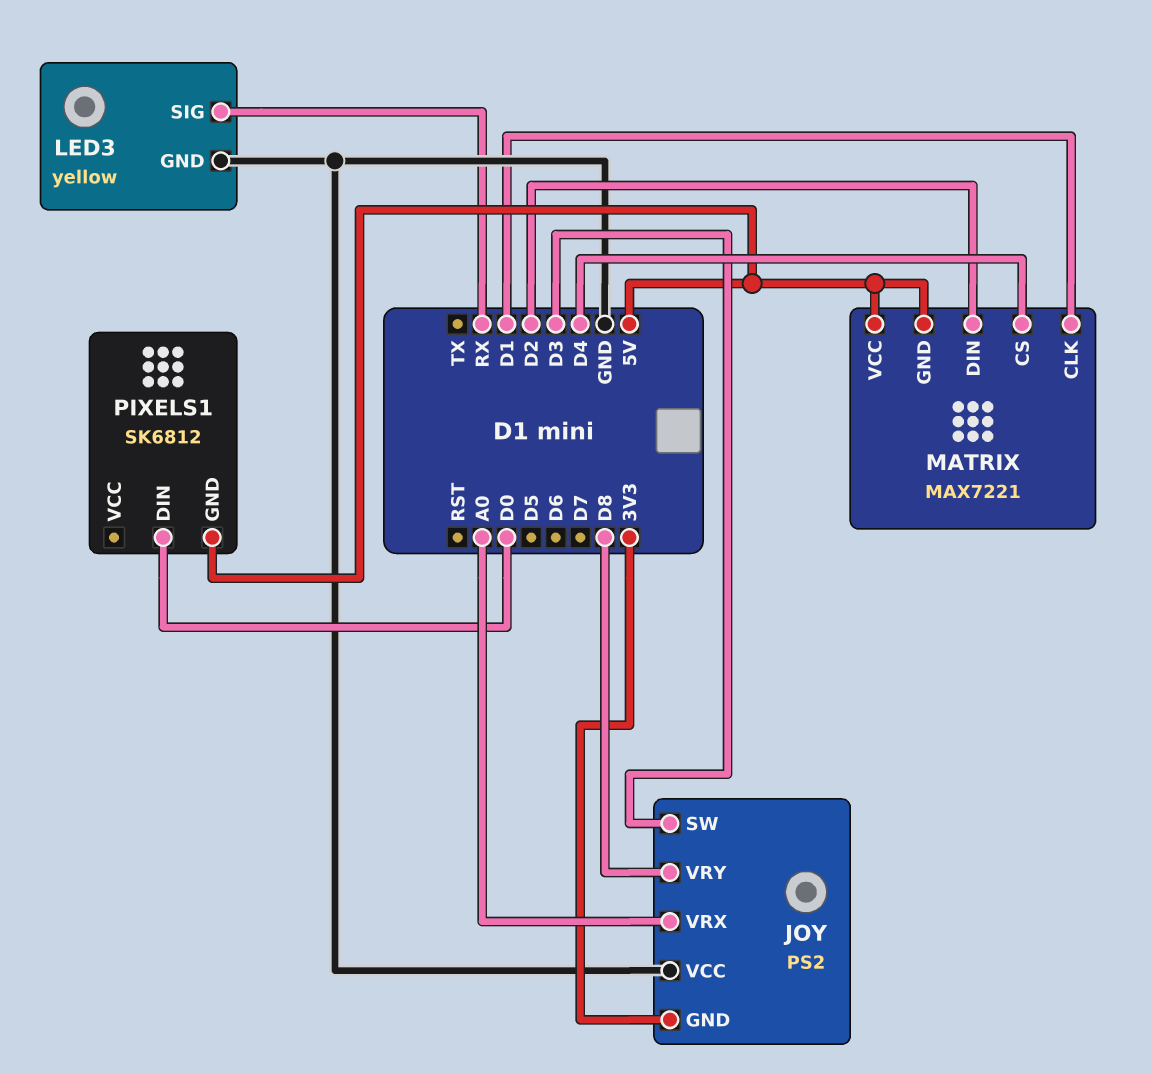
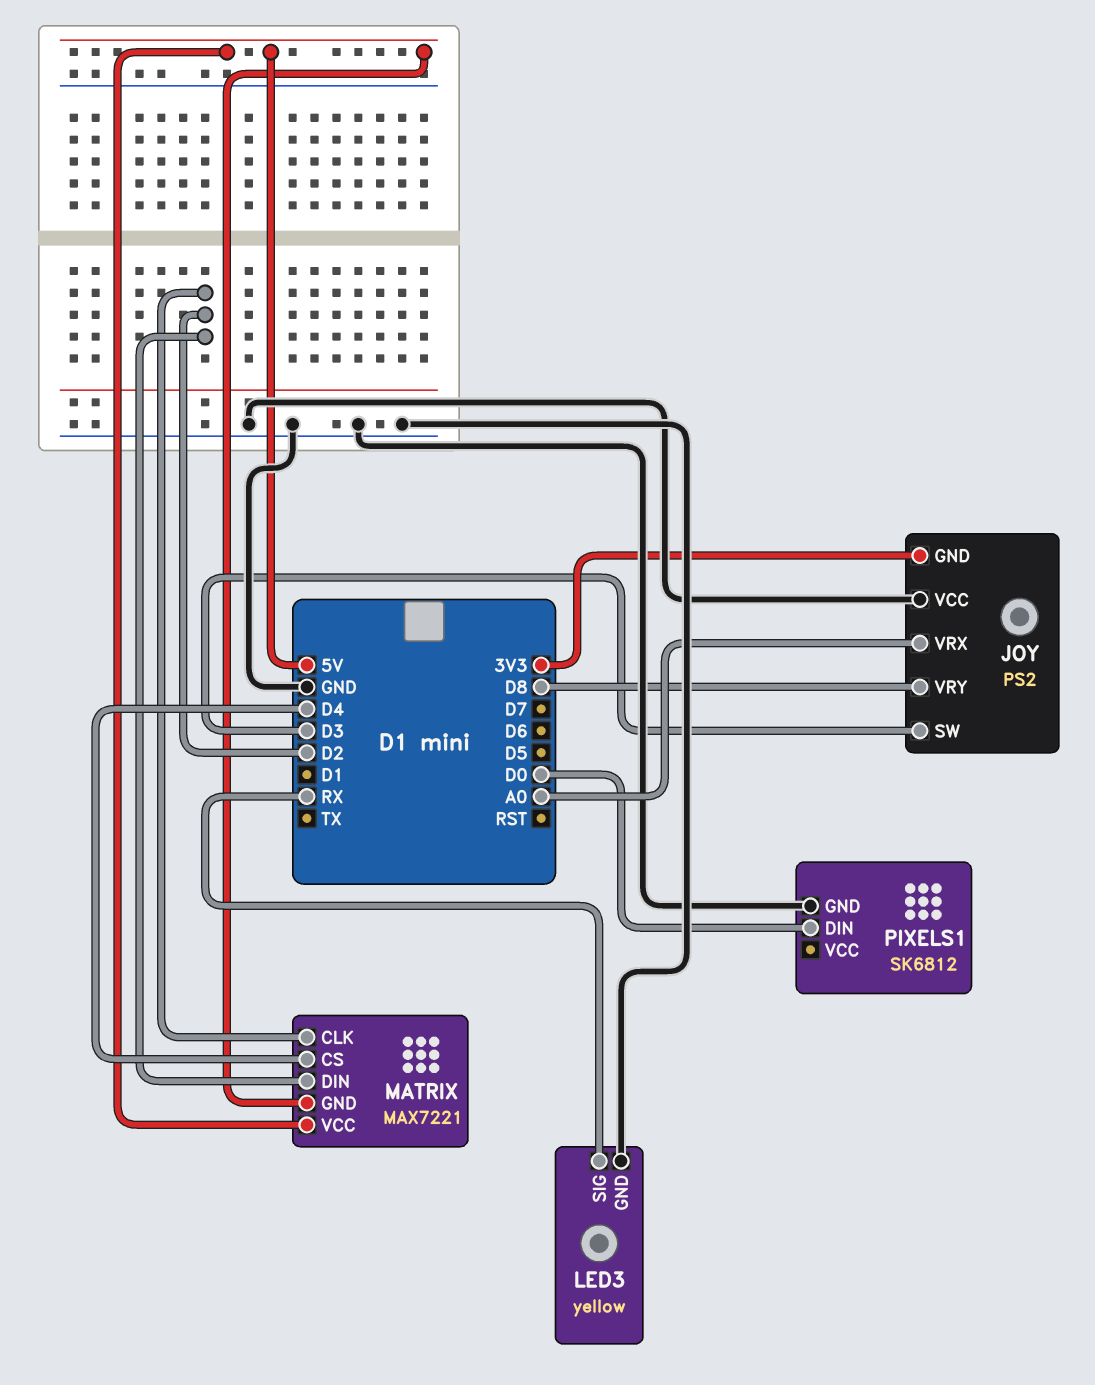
MATRIX pin CLK: D1 -> D2
PIXELS1 pin GND: 5V -> GND

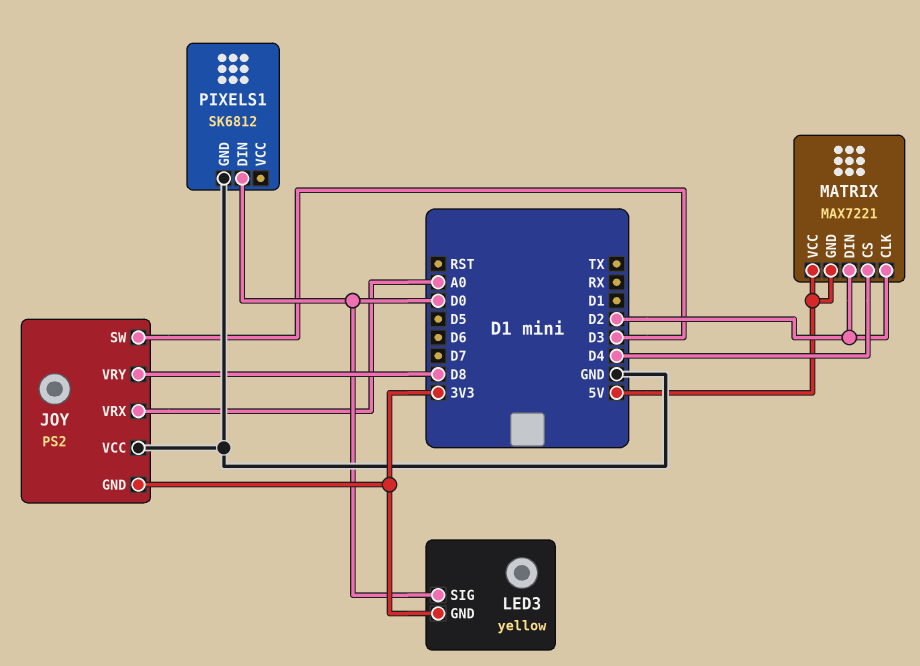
LED3 pin GND: GND -> 3V3
LED3 pin SIG: RX -> D0

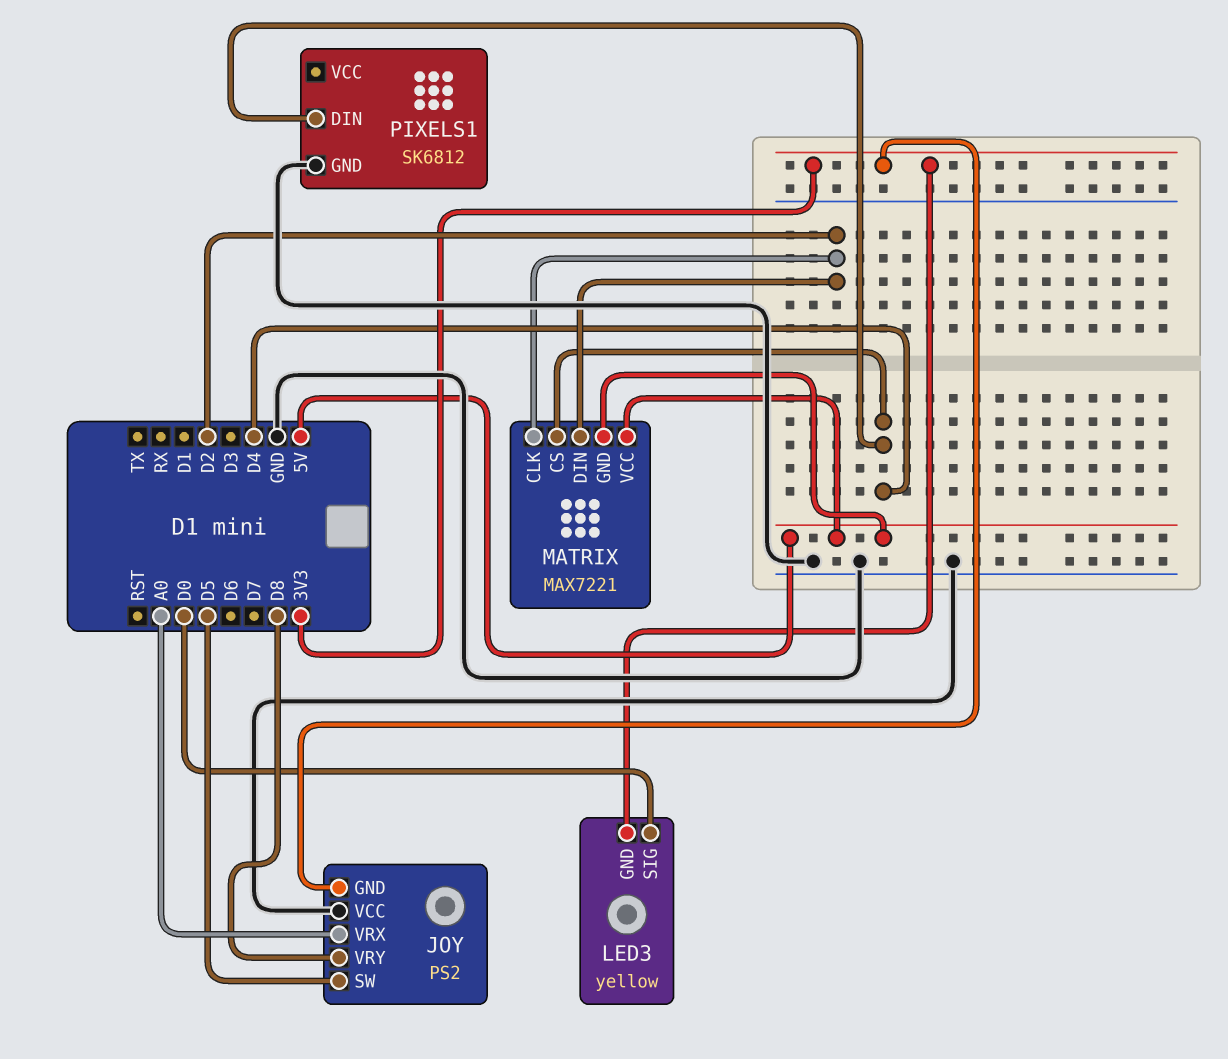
JOY pin SW: D3 -> D5
PIXELS1 pin DIN: D0 -> D4

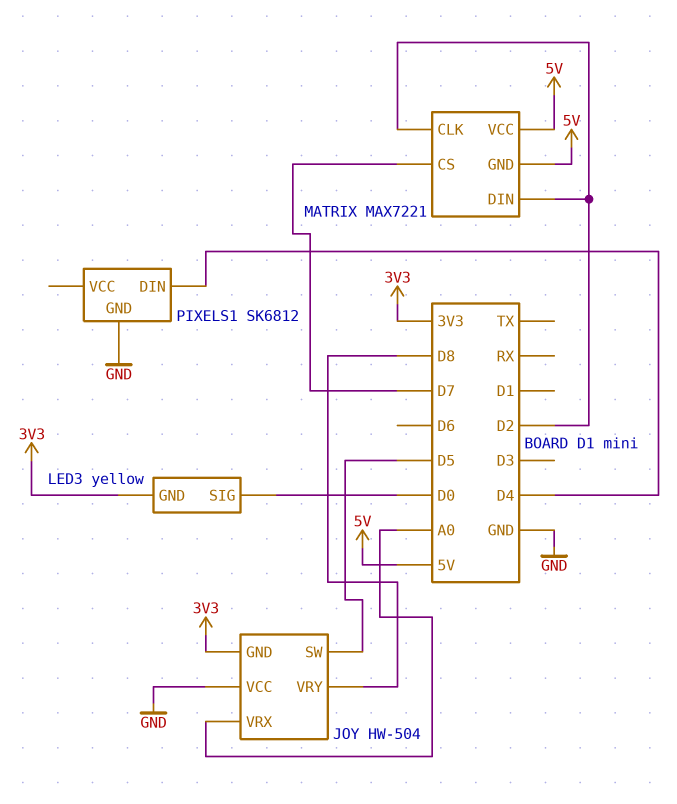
JOY: PS2 -> HW-504
MATRIX pin CS: D4 -> D7

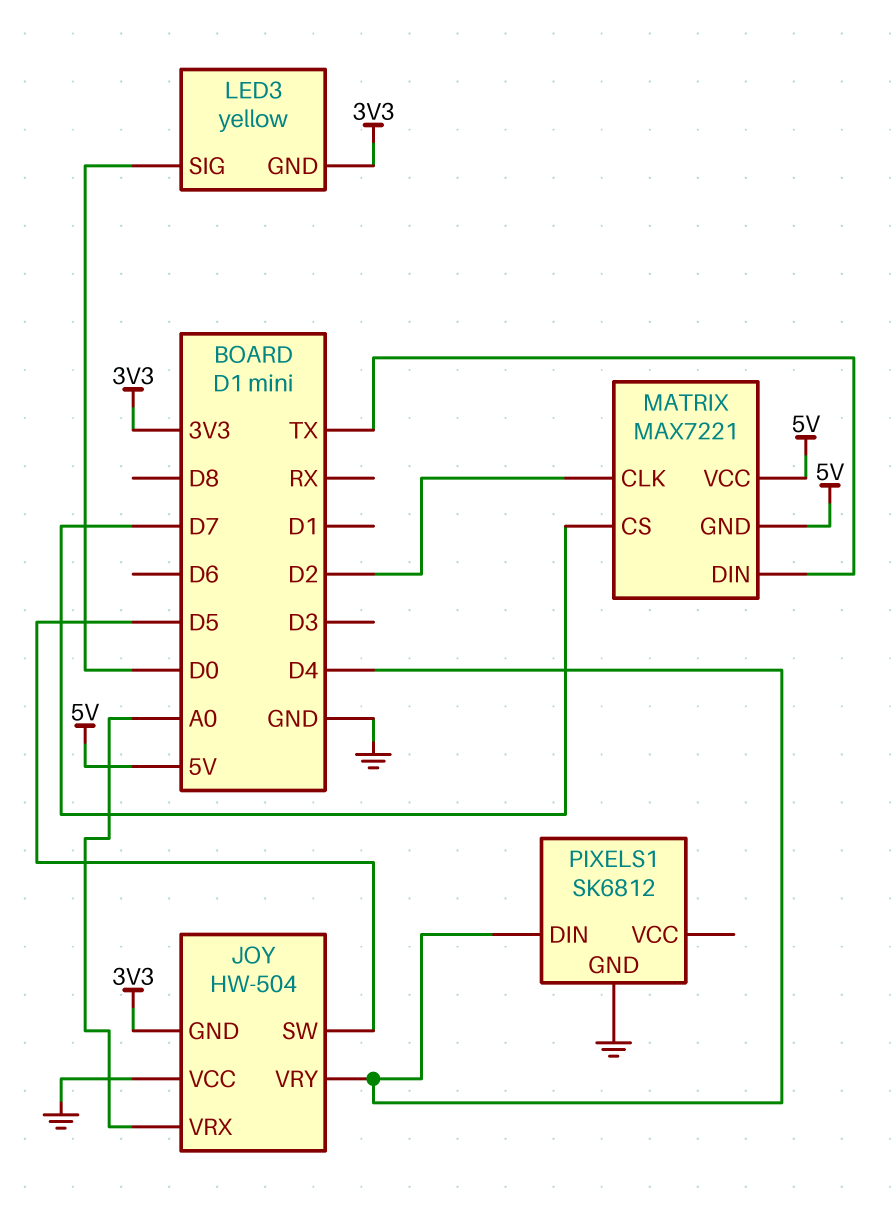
JOY pin VRY: D8 -> D4
MATRIX pin DIN: D2 -> TX

